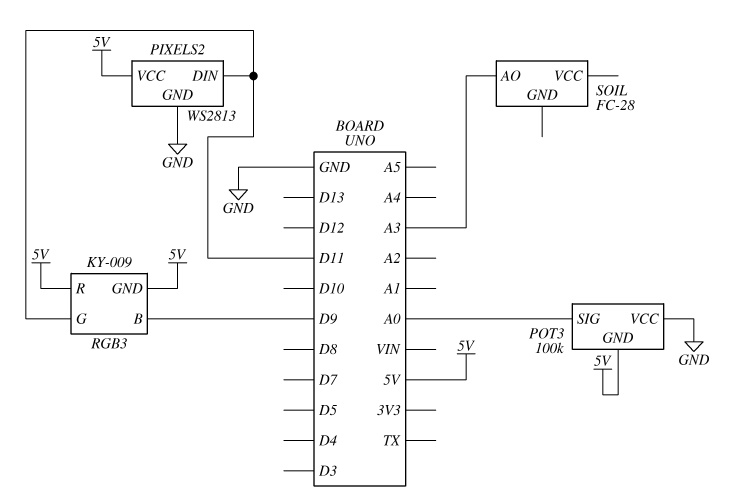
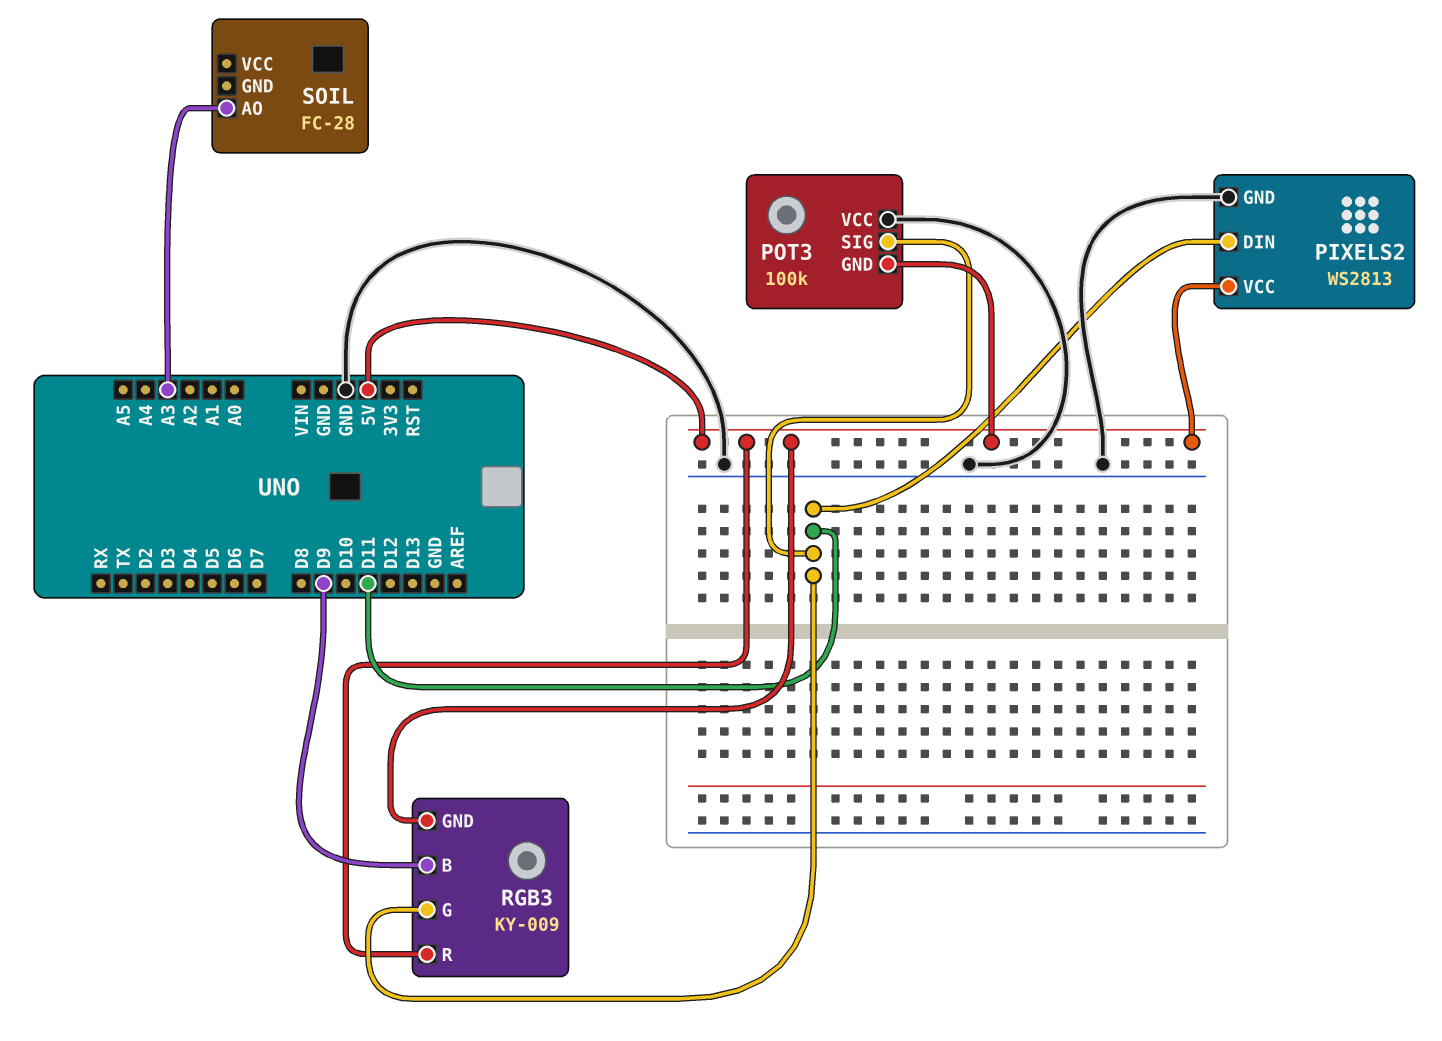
POT3 pin SIG: A0 -> D11

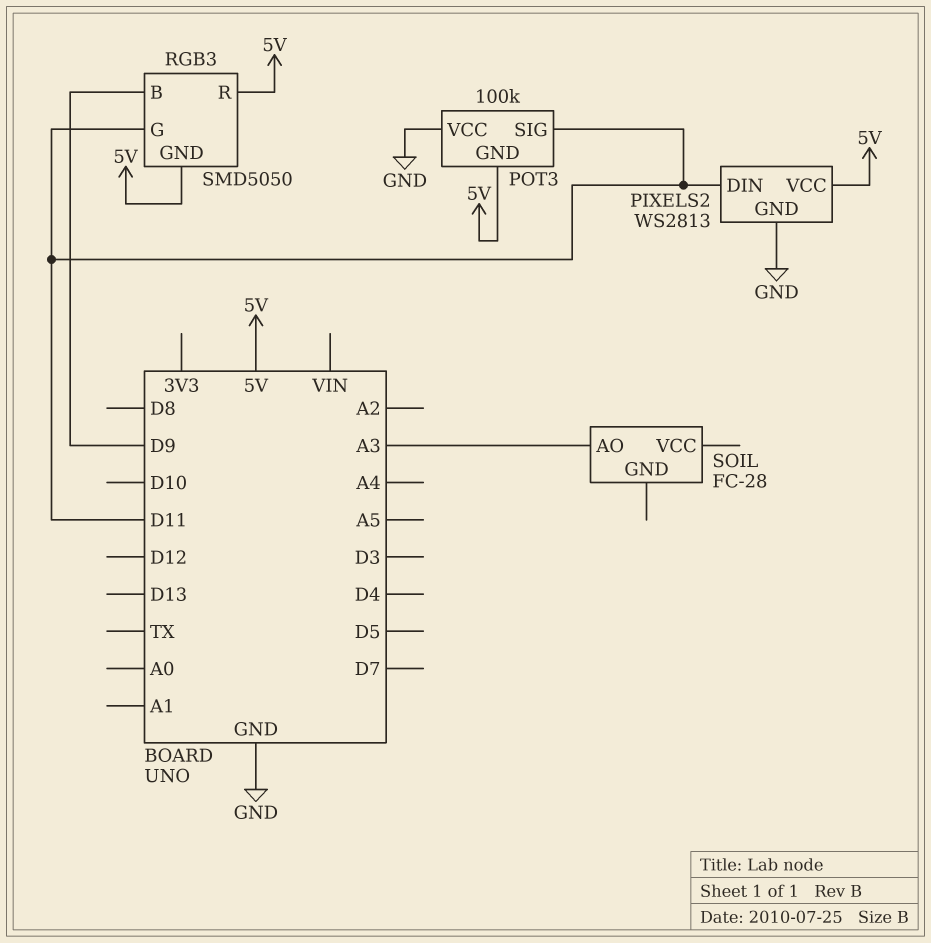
RGB3: KY-009 -> SMD5050

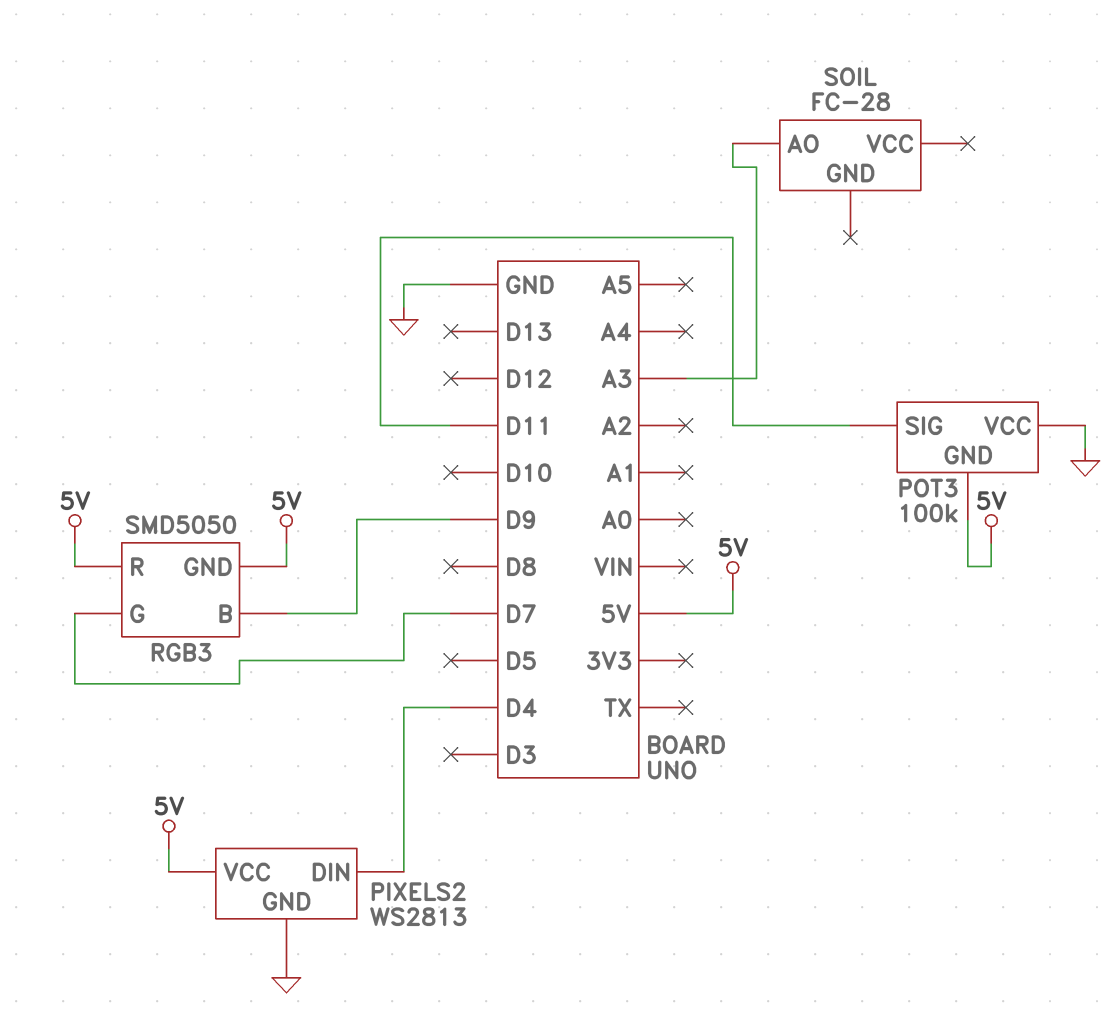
PIXELS2 pin DIN: D11 -> D4
RGB3 pin G: D11 -> D7

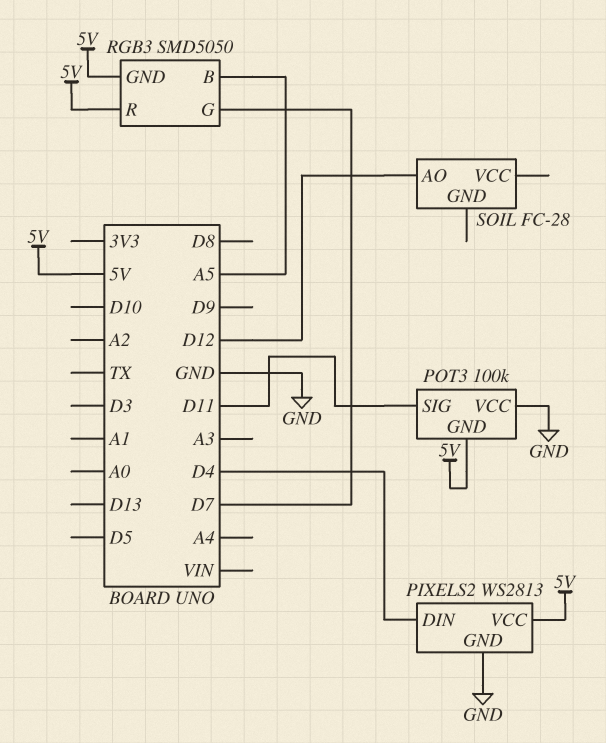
RGB3 pin B: D9 -> A5
SOIL pin AO: A3 -> D12

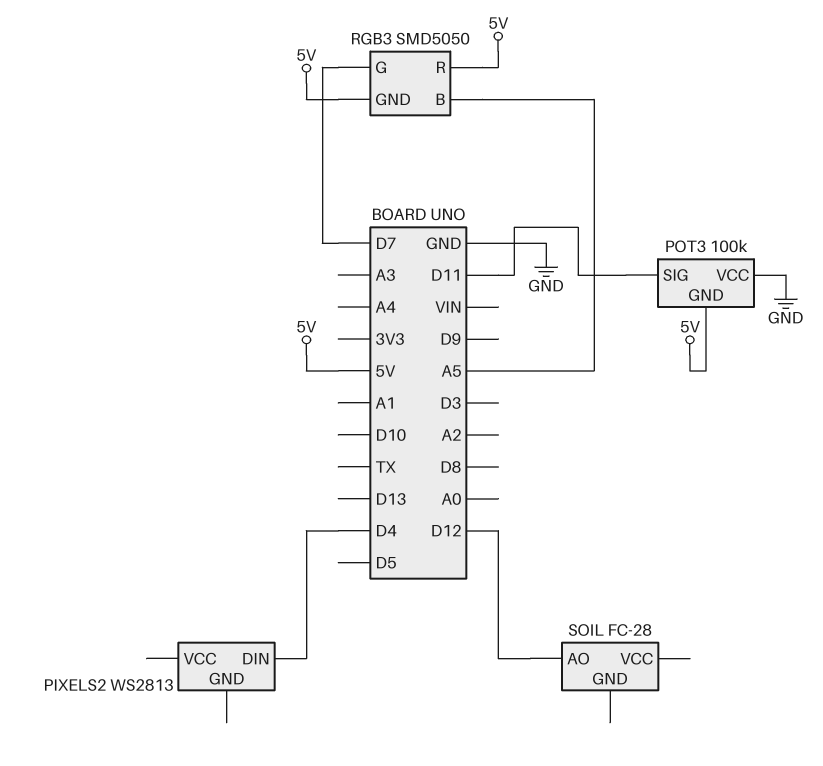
PIXELS2 pin GND: GND -> none
PIXELS2 pin VCC: 5V -> none

